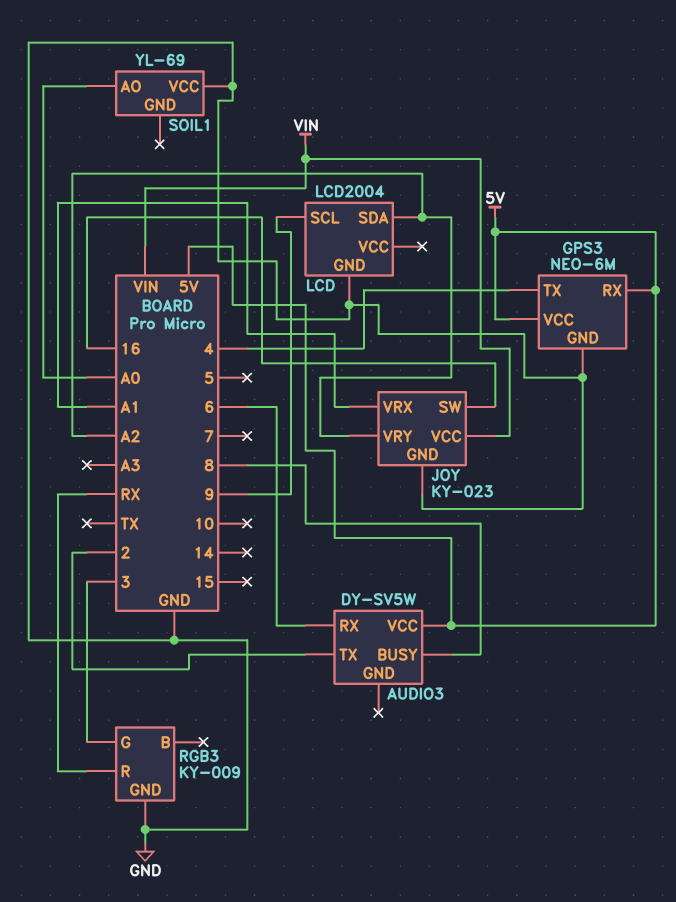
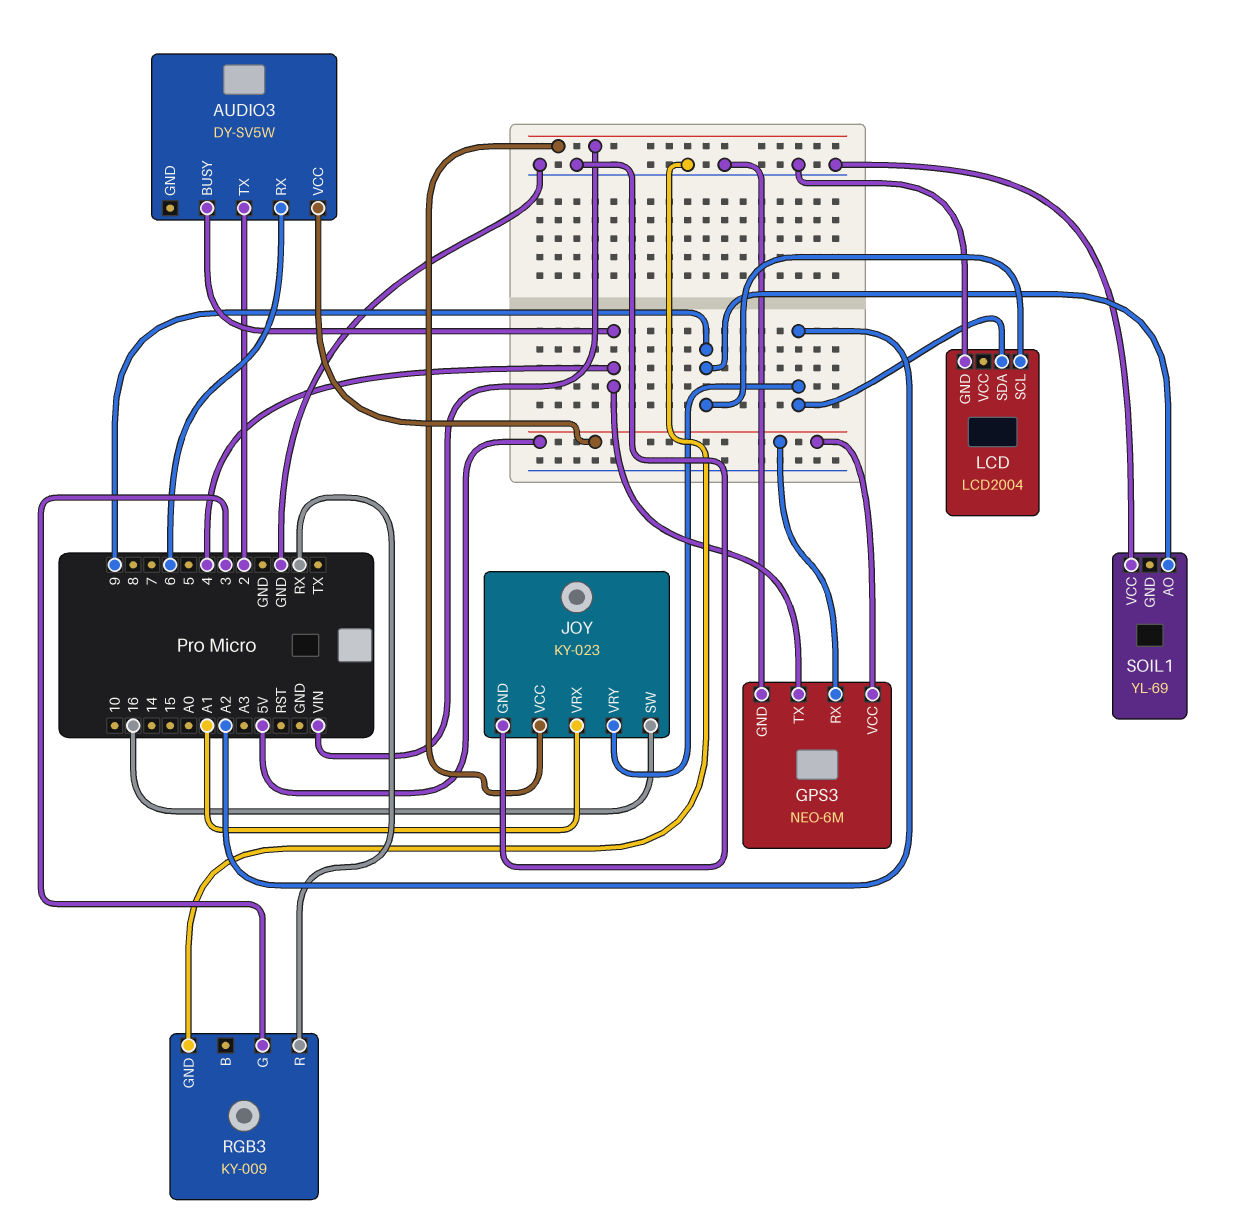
AUDIO3 pin BUSY: 8 -> 4
SOIL1 pin AO: A0 -> 9

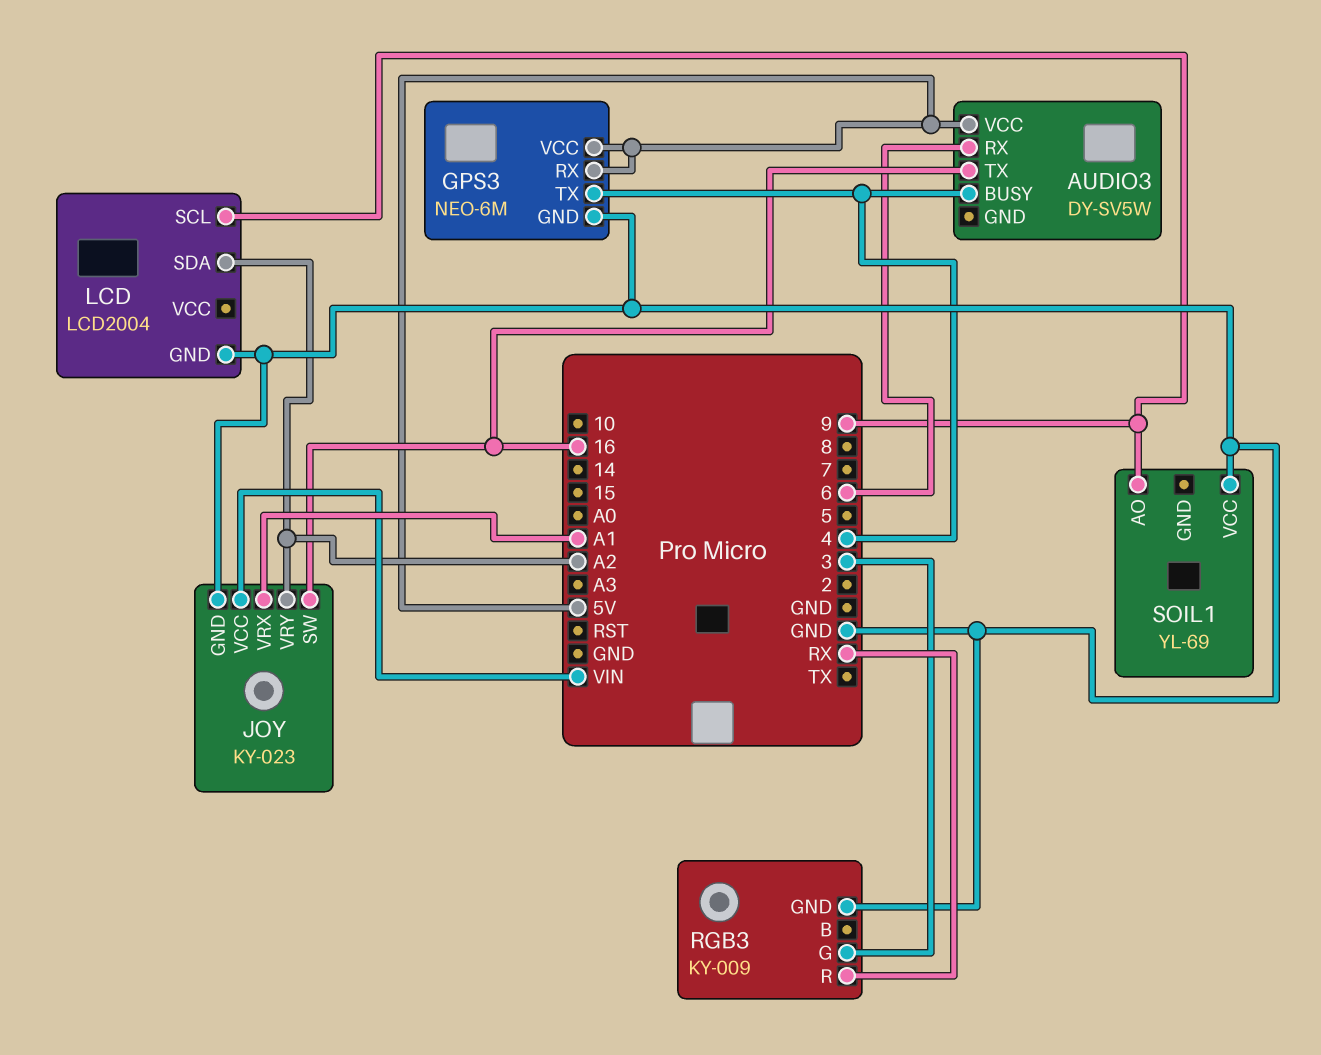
AUDIO3 pin TX: 2 -> 16

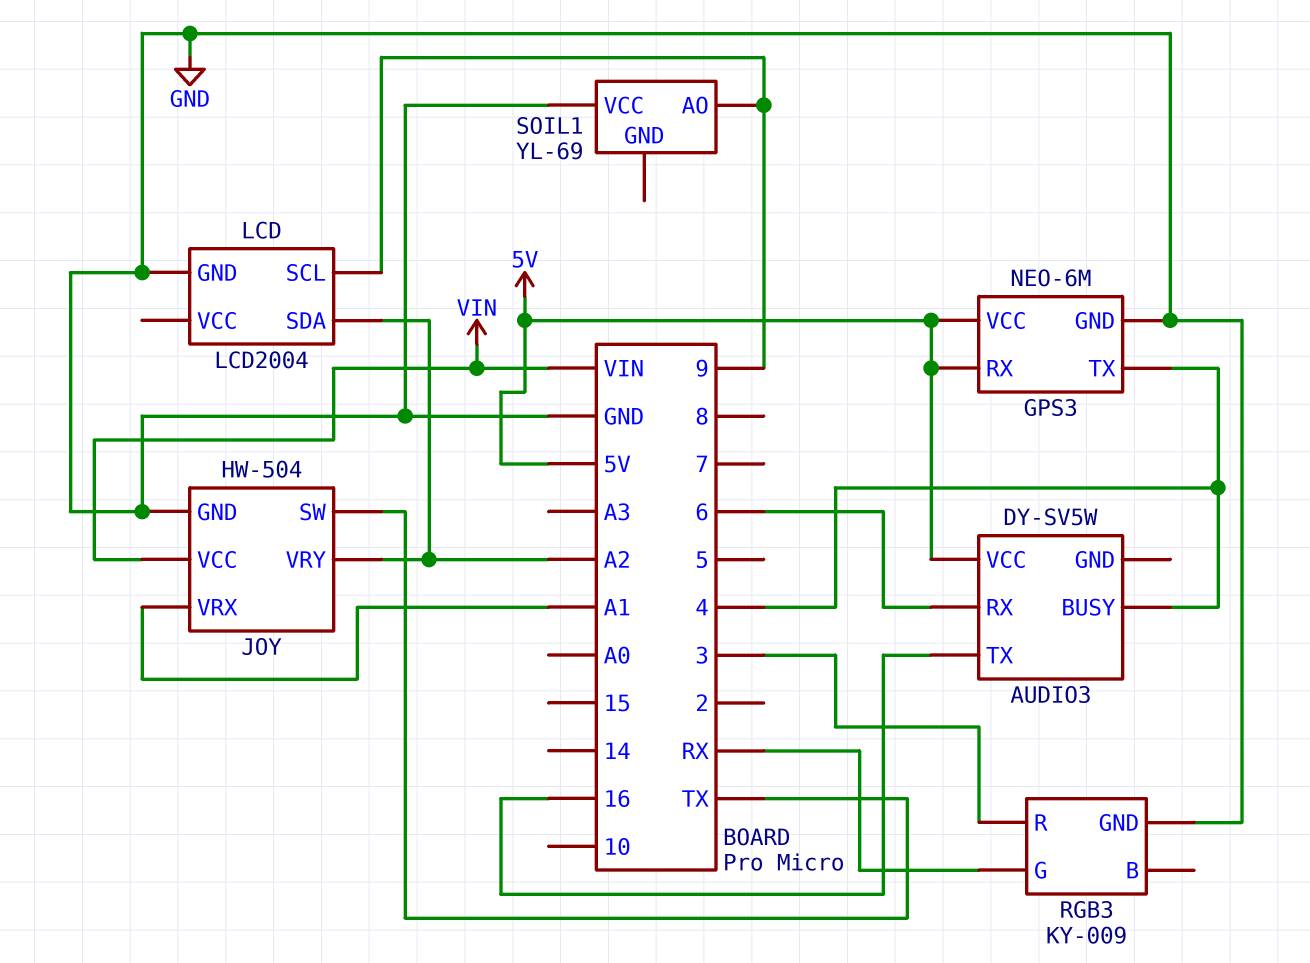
JOY: KY-023 -> HW-504
JOY pin SW: 16 -> TX
RGB3 pin G: 3 -> RX
RGB3 pin R: RX -> 3

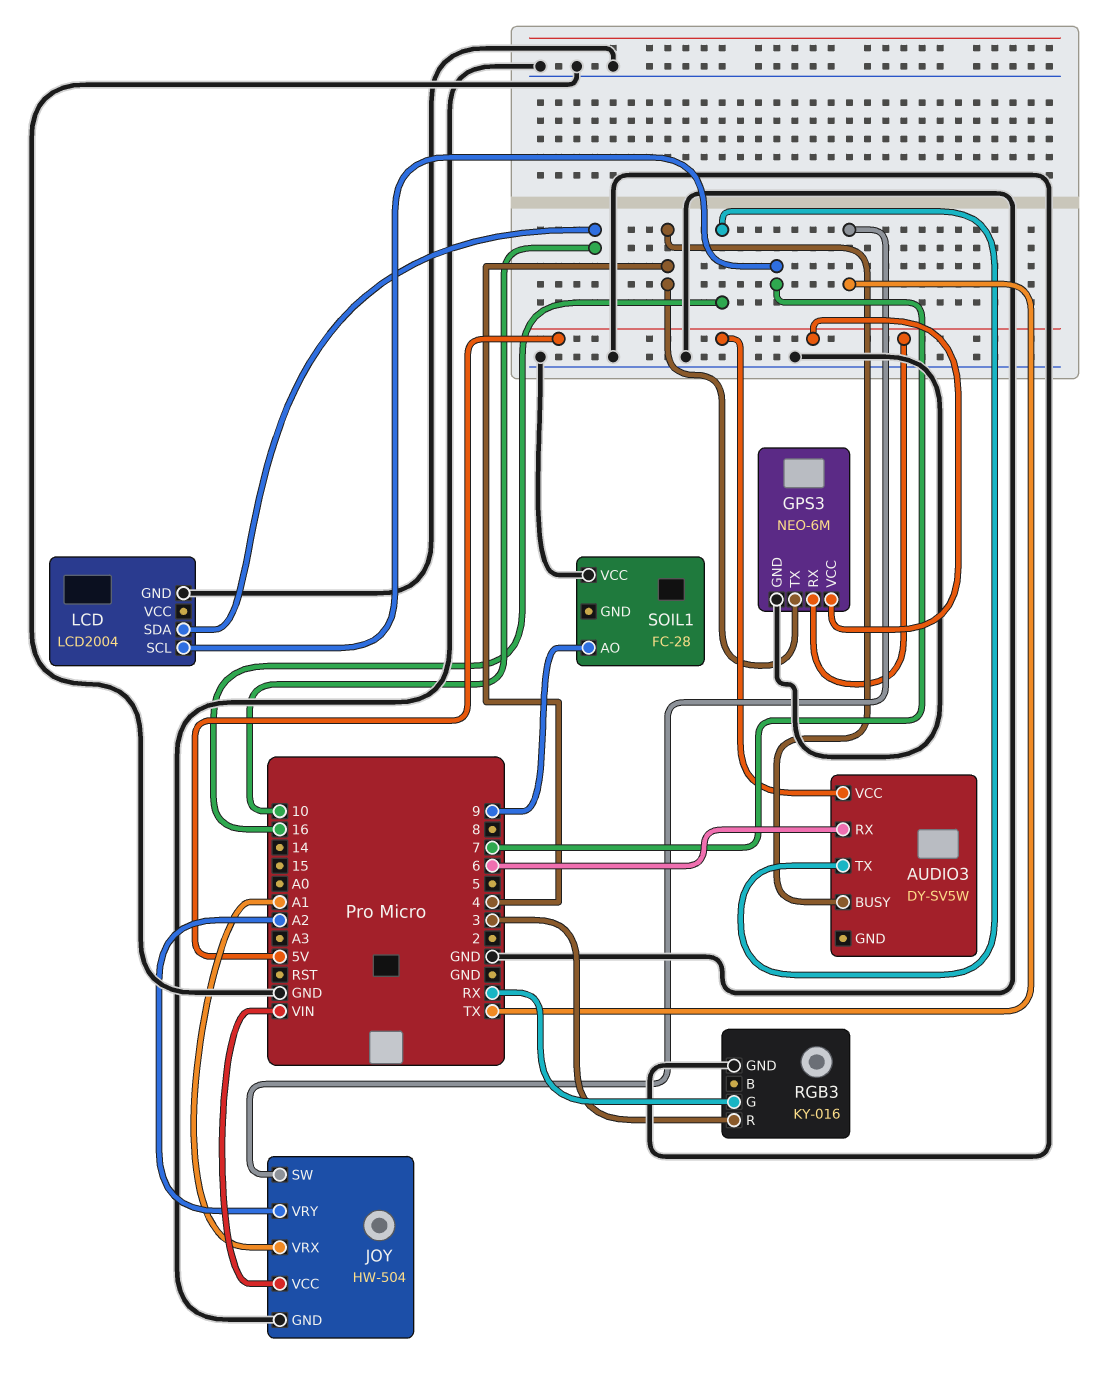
LCD pin SCL: 9 -> 7
LCD pin SDA: A2 -> 10
RGB3: KY-009 -> KY-016
SOIL1: YL-69 -> FC-28

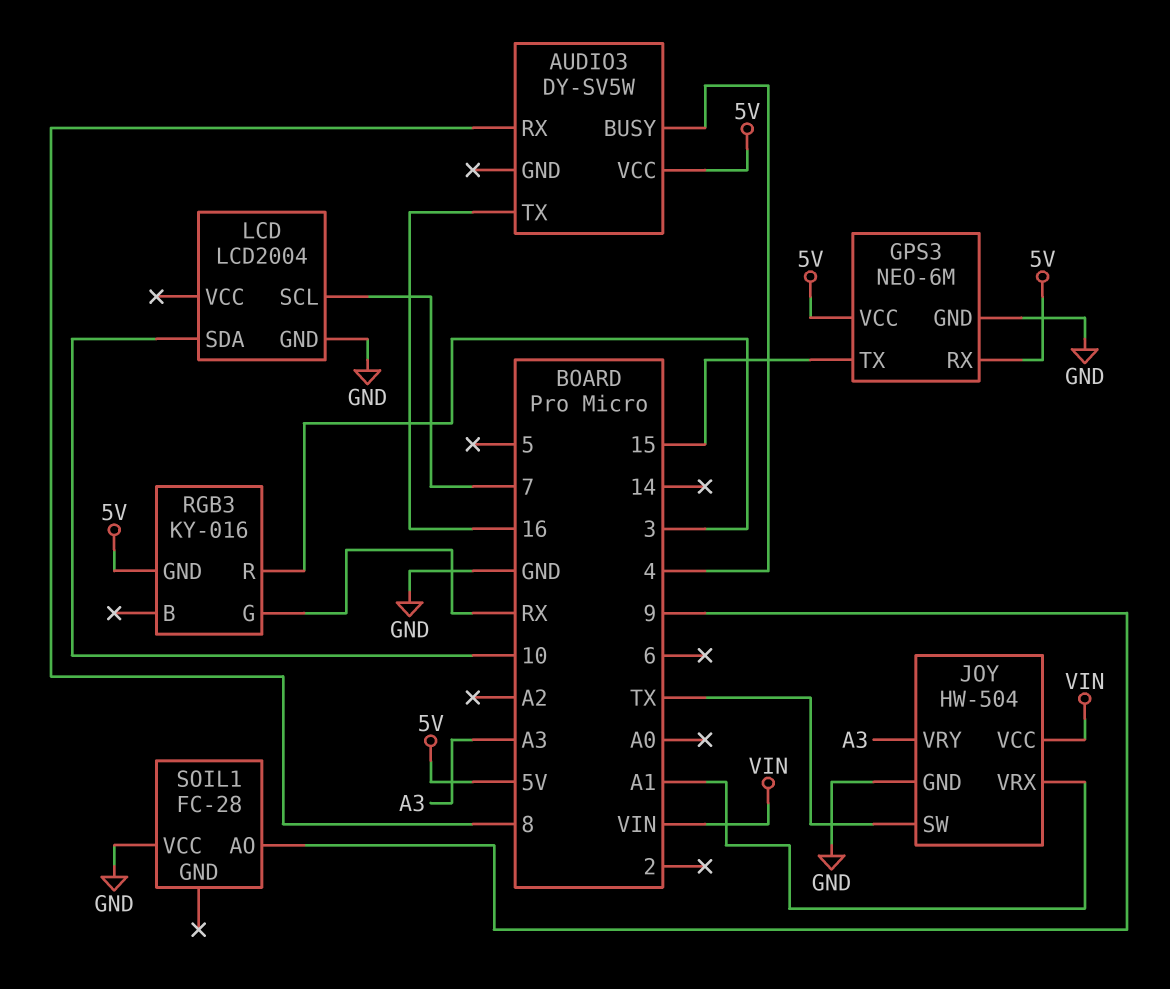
AUDIO3 pin RX: 6 -> 8
GPS3 pin TX: 4 -> 15
JOY pin VRY: A2 -> A3
RGB3 pin GND: GND -> 5V

